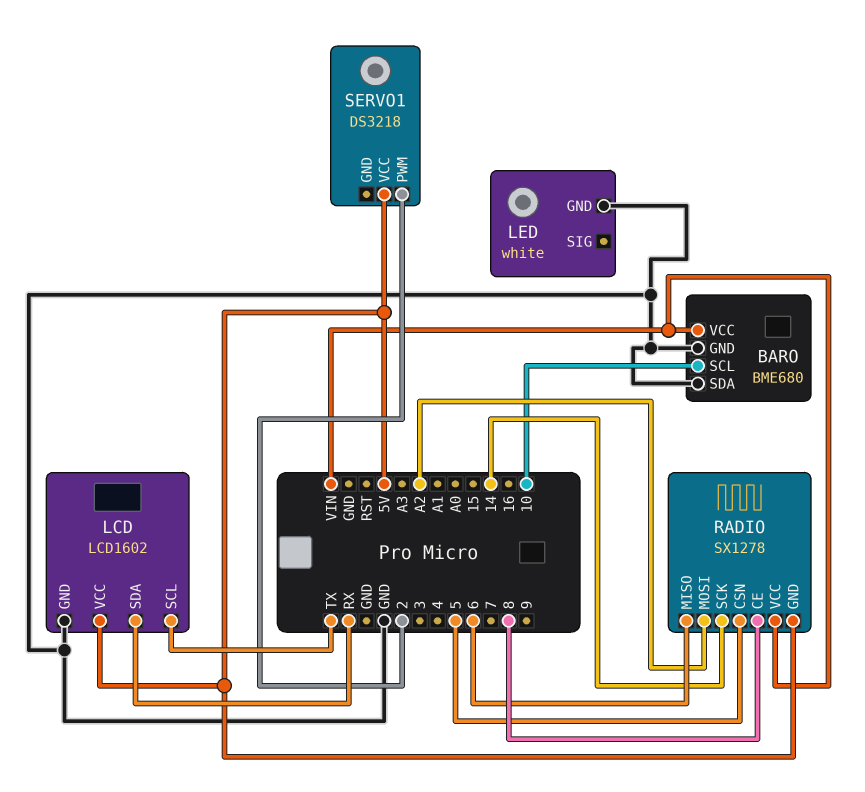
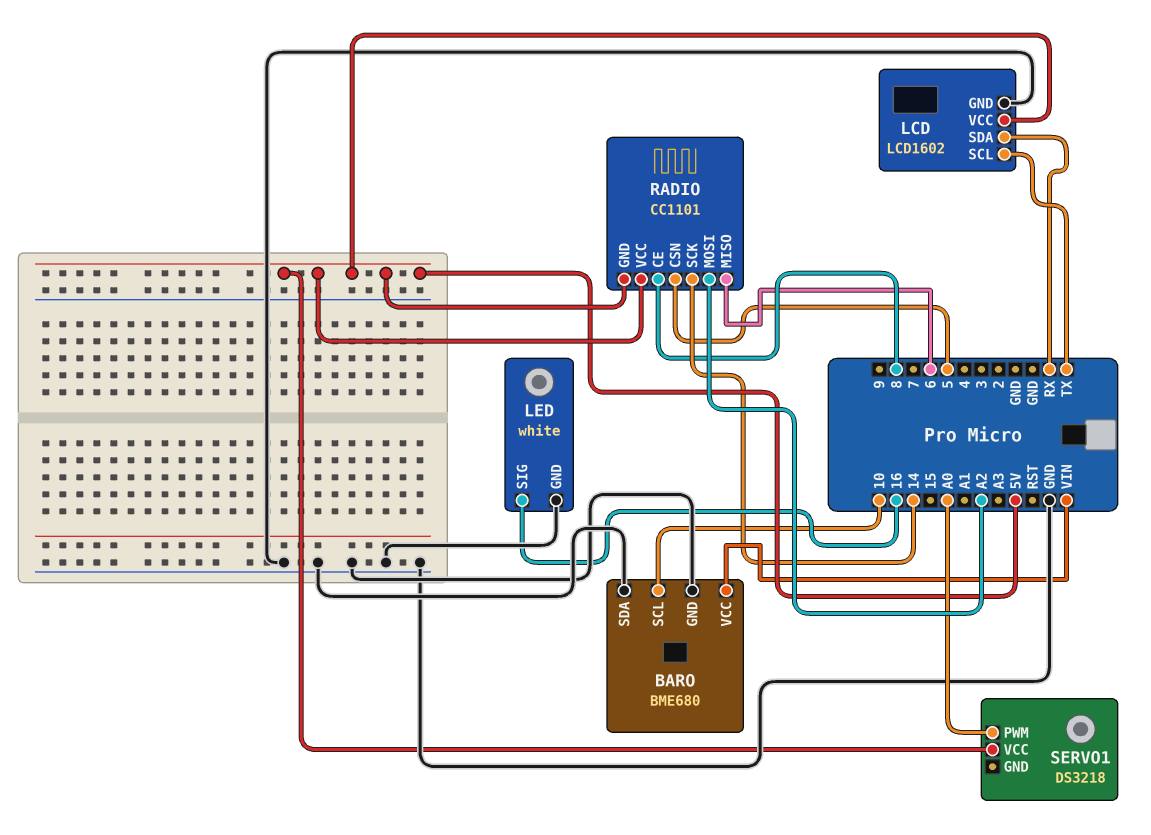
LED pin SIG: none -> 16
RADIO: SX1278 -> CC1101
RADIO pin VCC: VIN -> 5V
SERVO1 pin PWM: 2 -> A0

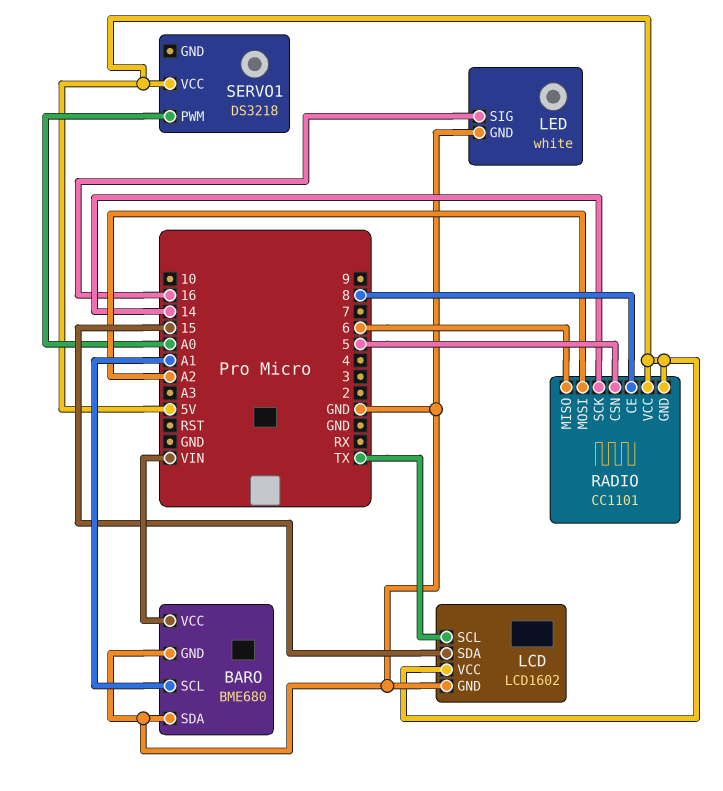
BARO pin SCL: 10 -> A1
LCD pin SDA: RX -> 15

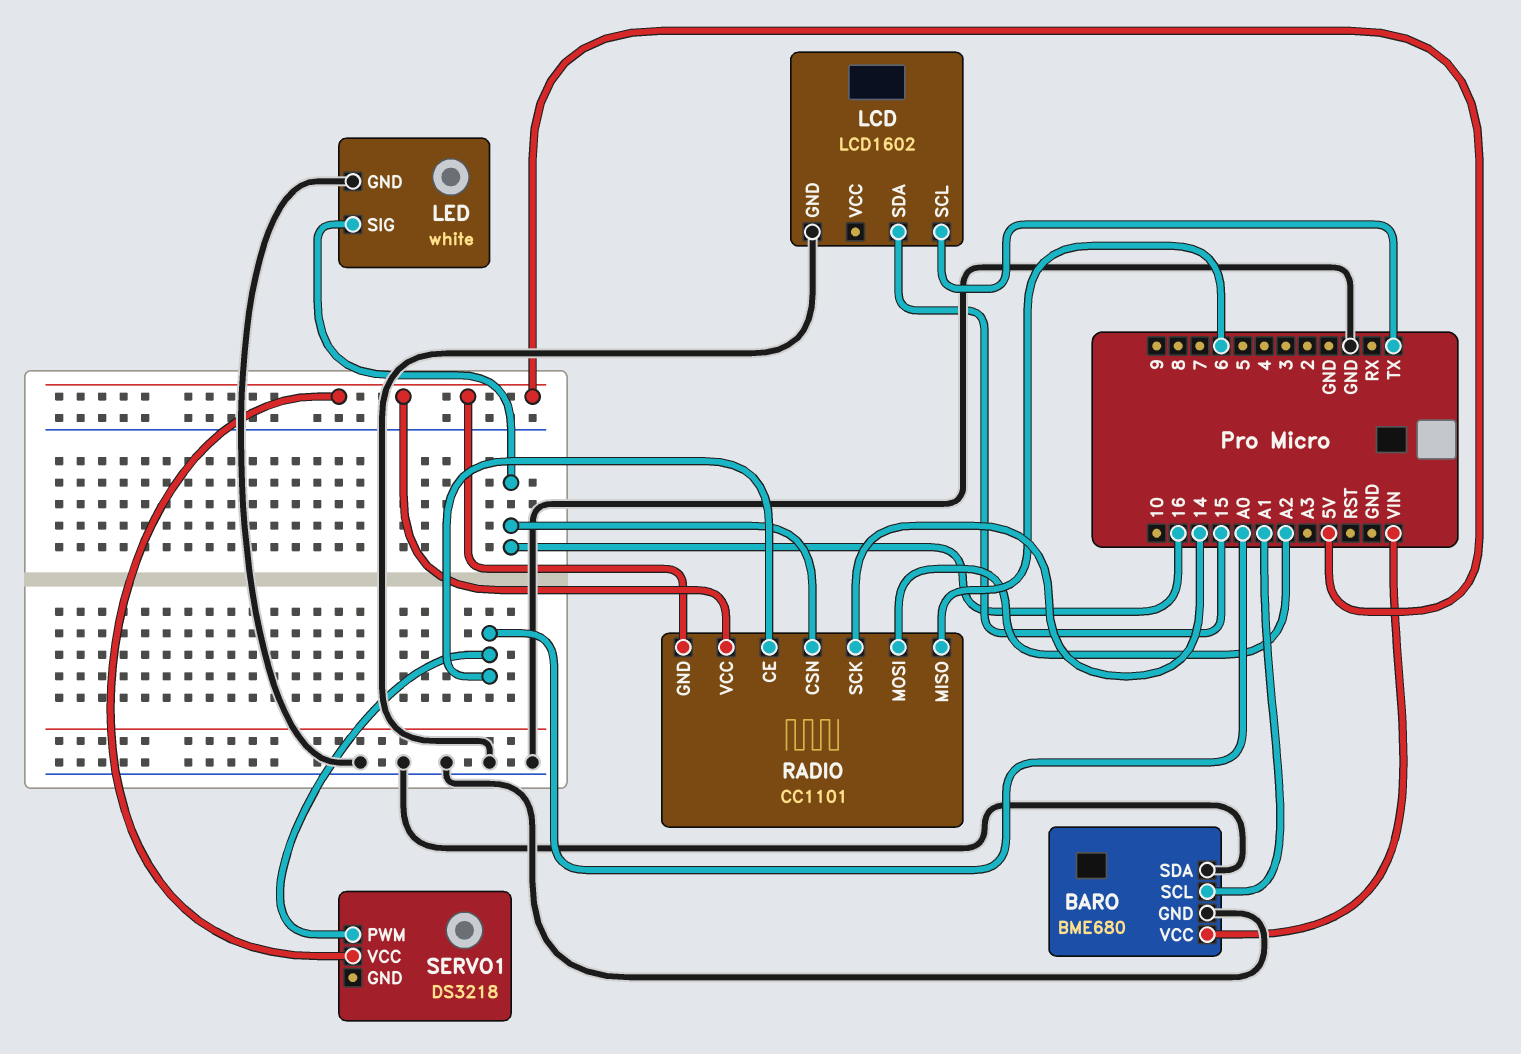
LCD pin VCC: 5V -> none
RADIO pin CE: 8 -> A0
RADIO pin CSN: 5 -> 16

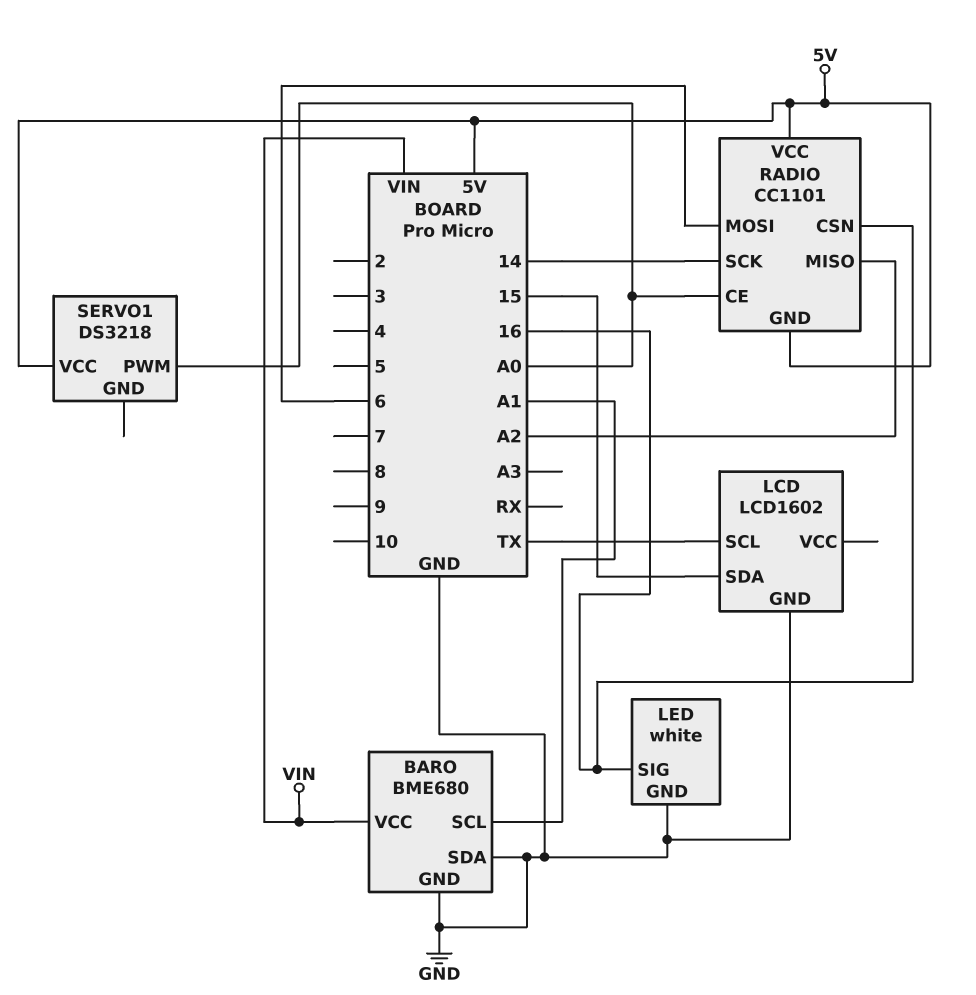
RADIO pin MISO: 6 -> A2
RADIO pin MOSI: A2 -> 6

